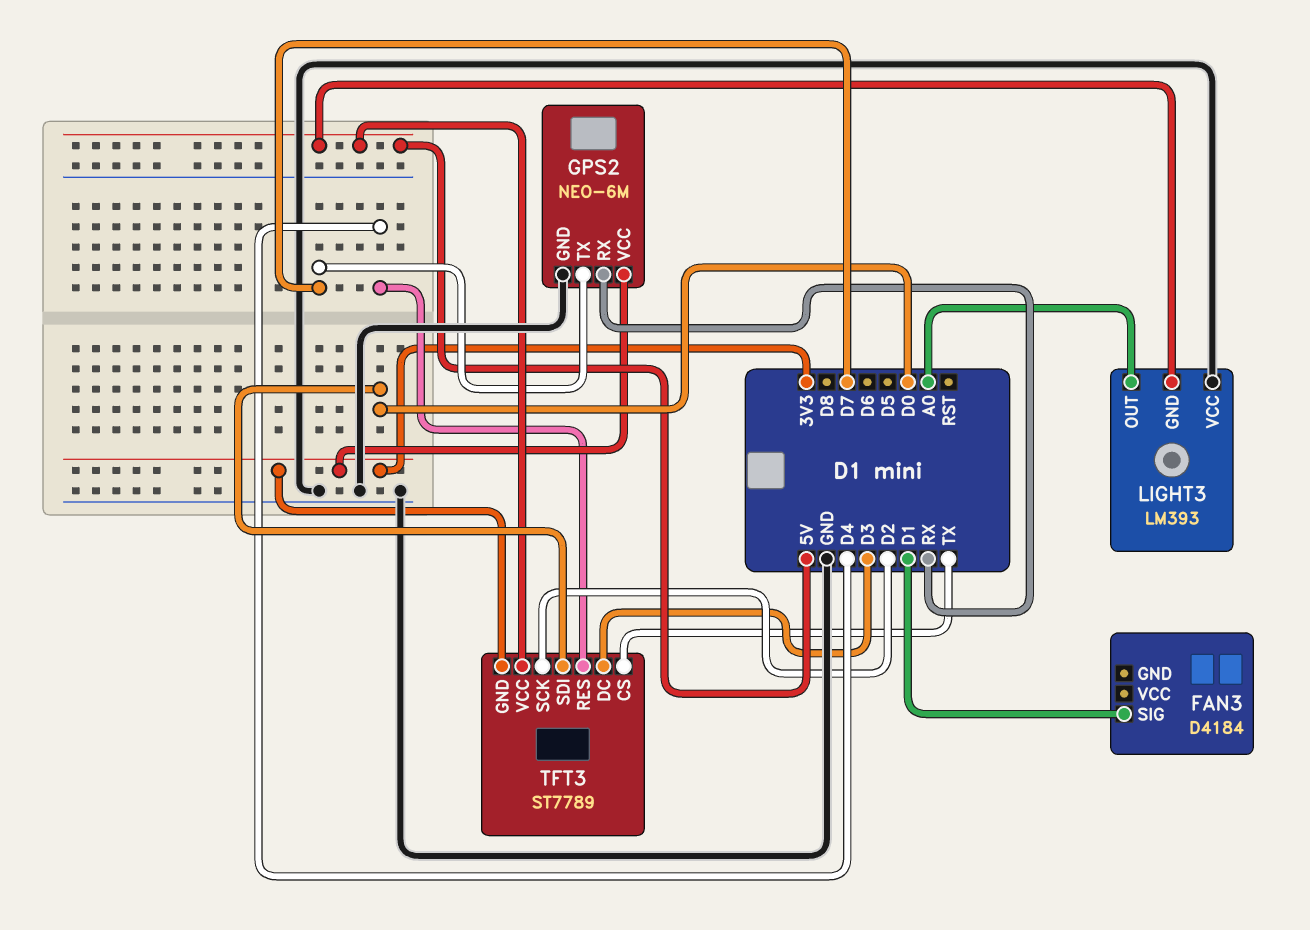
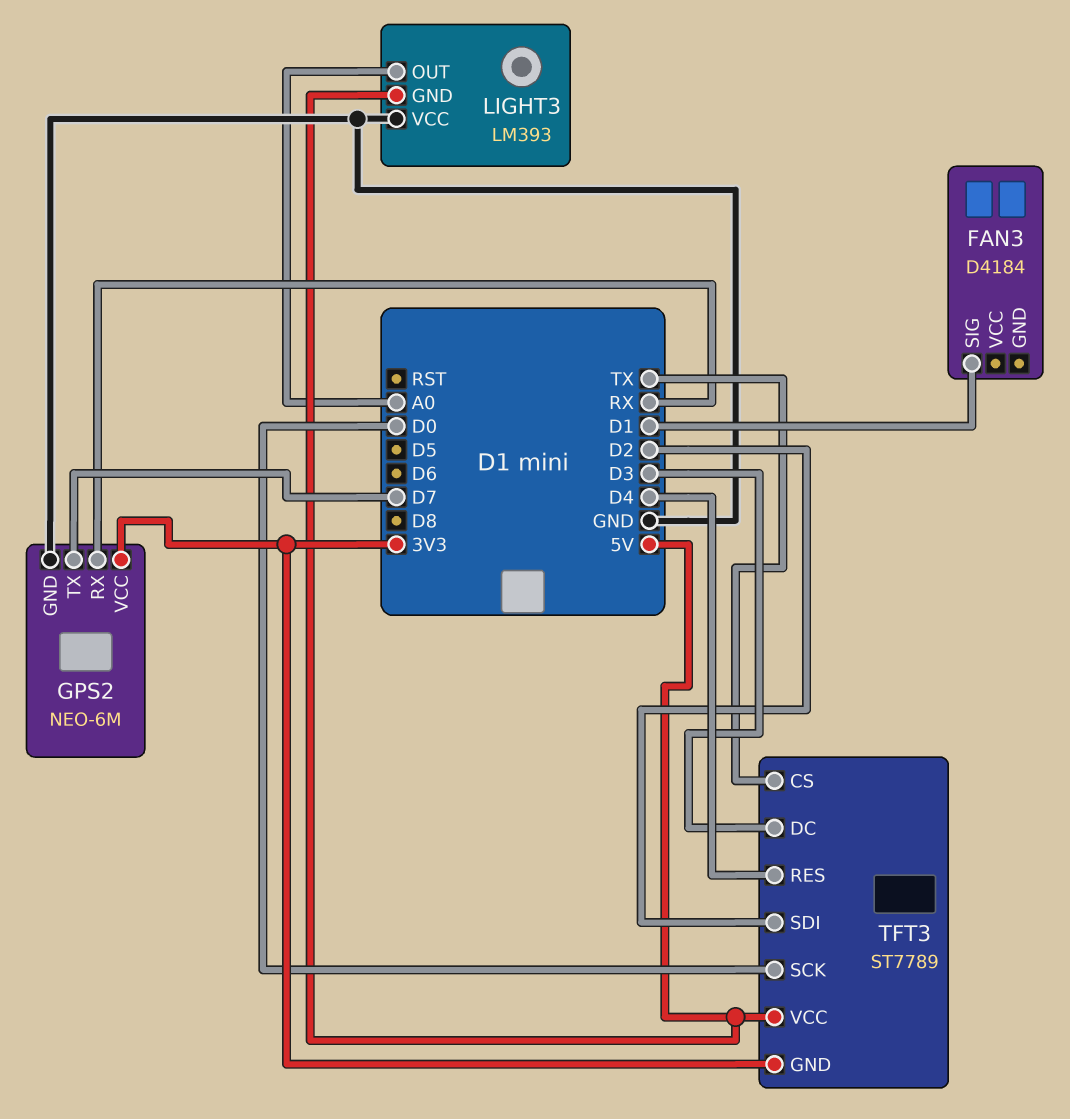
TFT3 pin SCK: D2 -> D0
TFT3 pin SDI: D0 -> D2

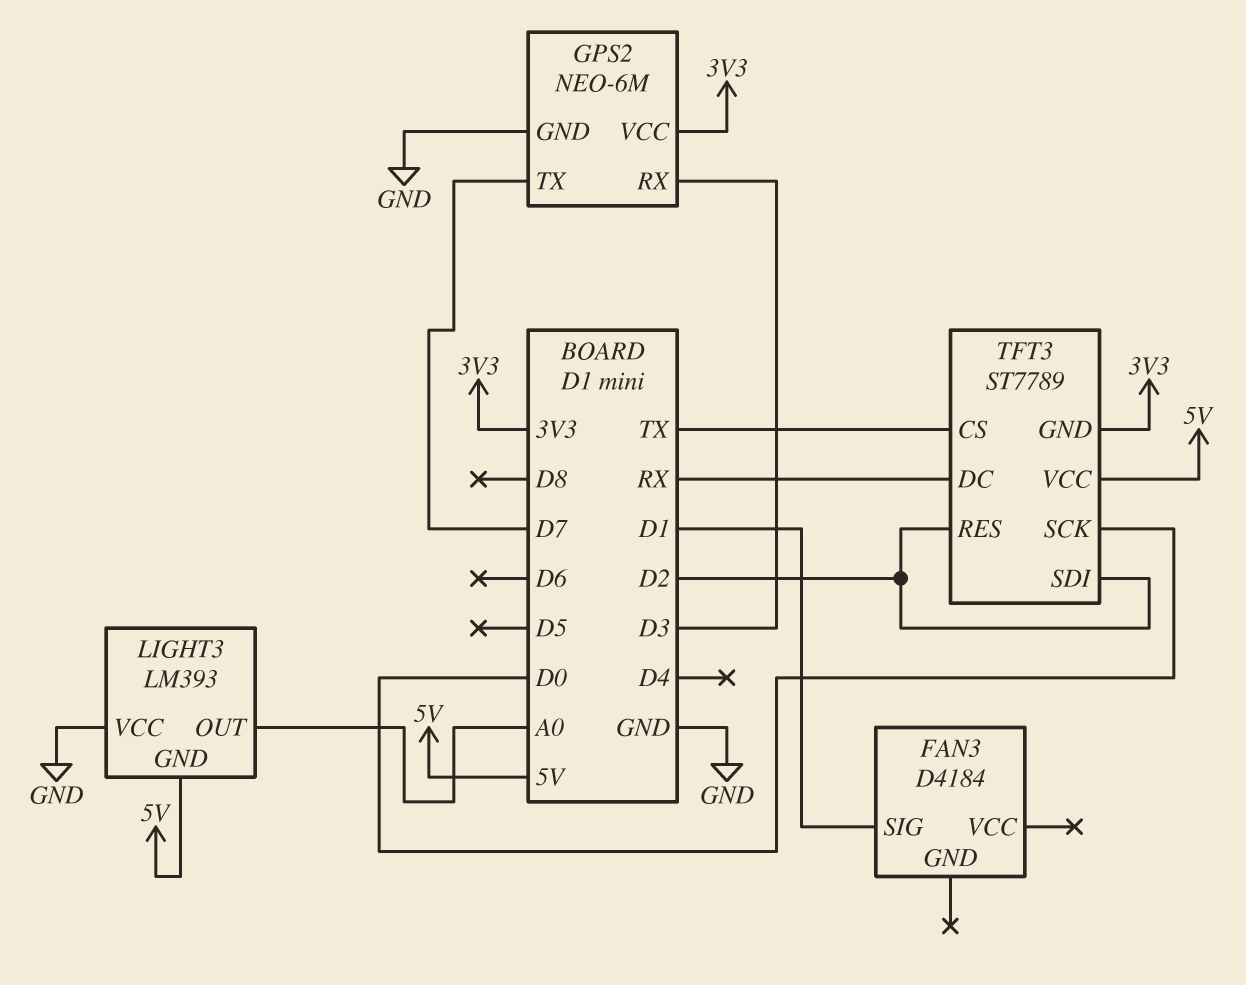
GPS2 pin RX: RX -> D3
TFT3 pin DC: D3 -> RX
TFT3 pin RES: D4 -> D2

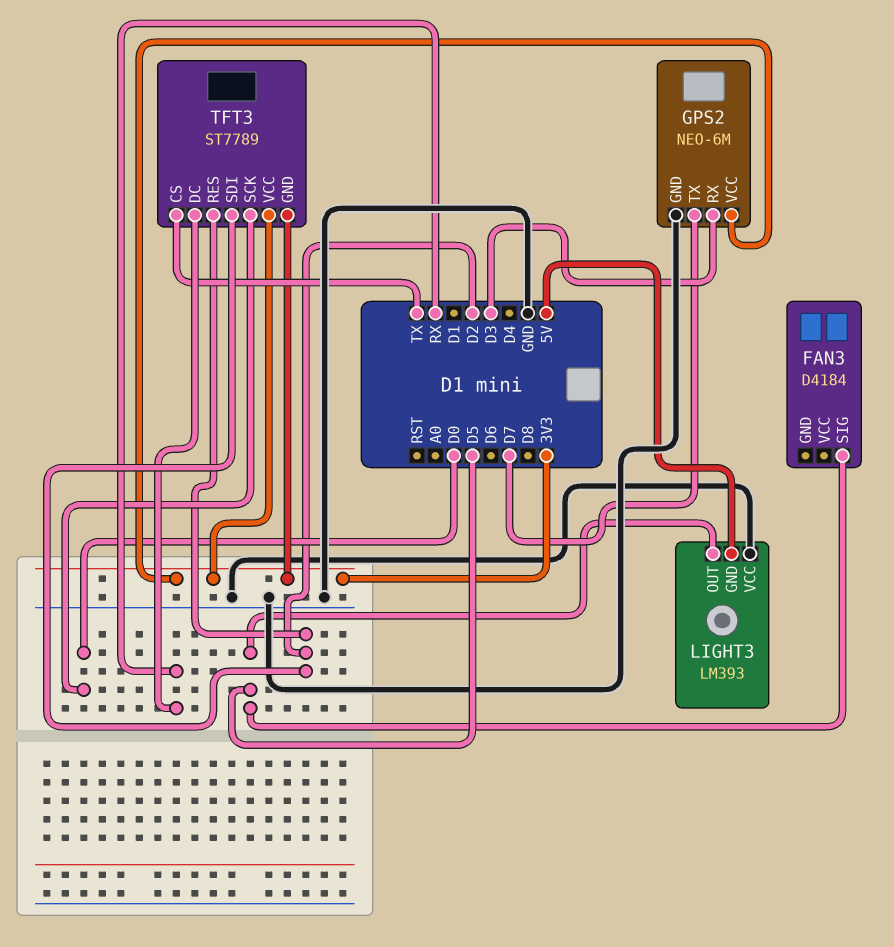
FAN3 pin SIG: D1 -> D5
LIGHT3 pin OUT: A0 -> D5
TFT3 pin VCC: 5V -> 3V3

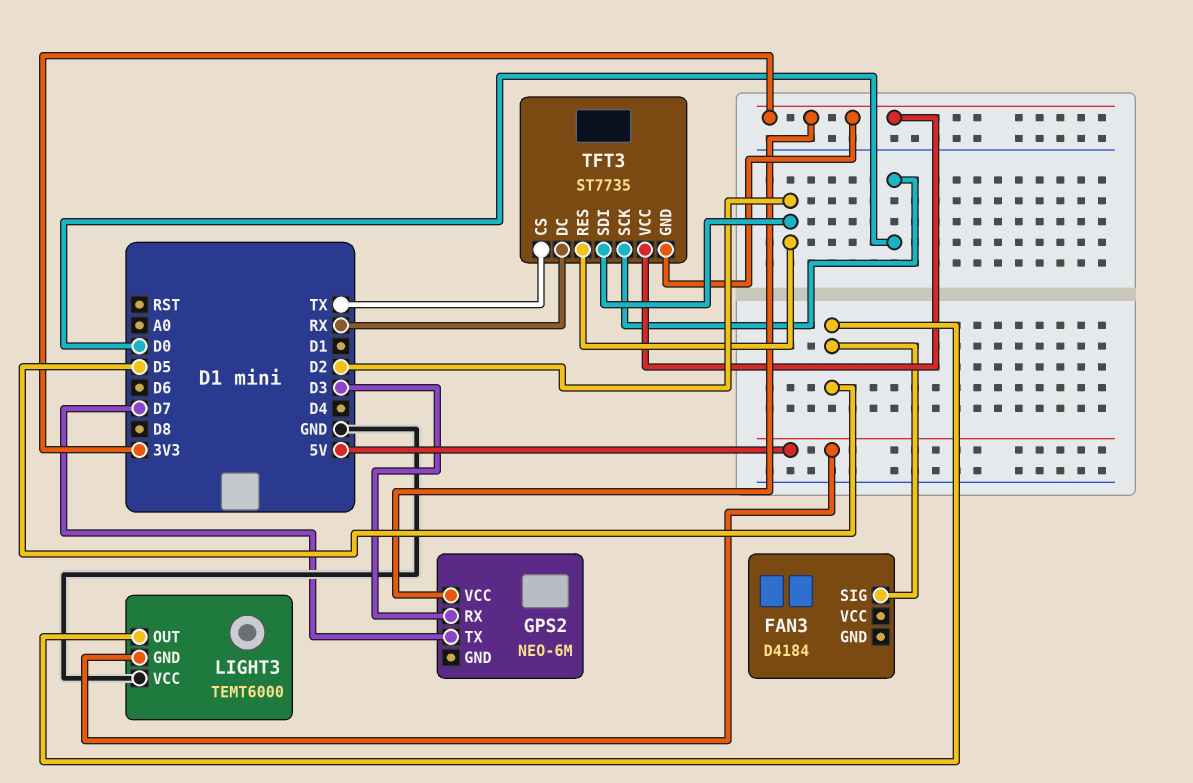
GPS2 pin GND: GND -> none
LIGHT3: LM393 -> TEMT6000
TFT3: ST7789 -> ST7735

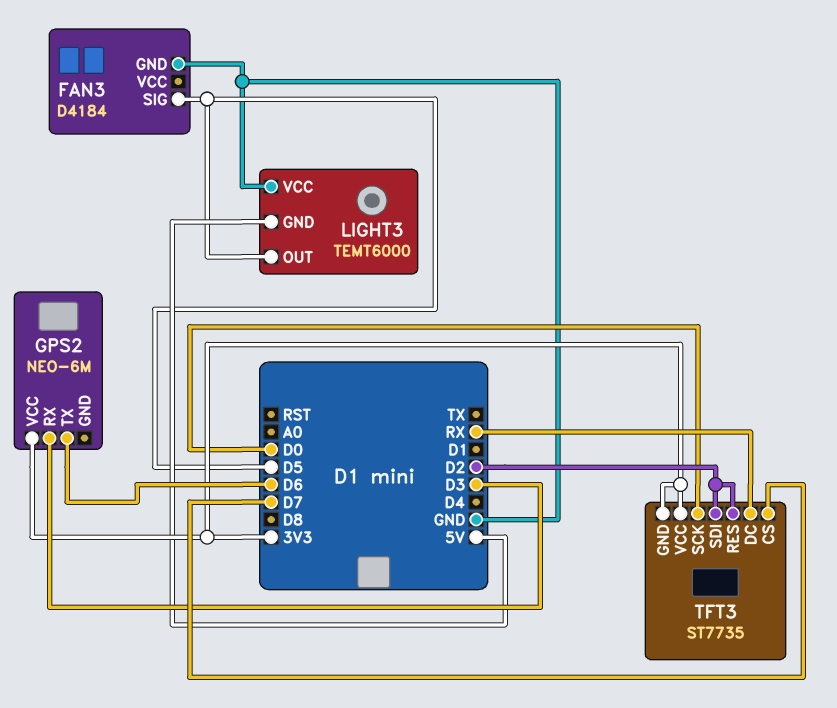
FAN3 pin GND: none -> GND
GPS2 pin TX: D7 -> D6
TFT3 pin CS: TX -> D7

